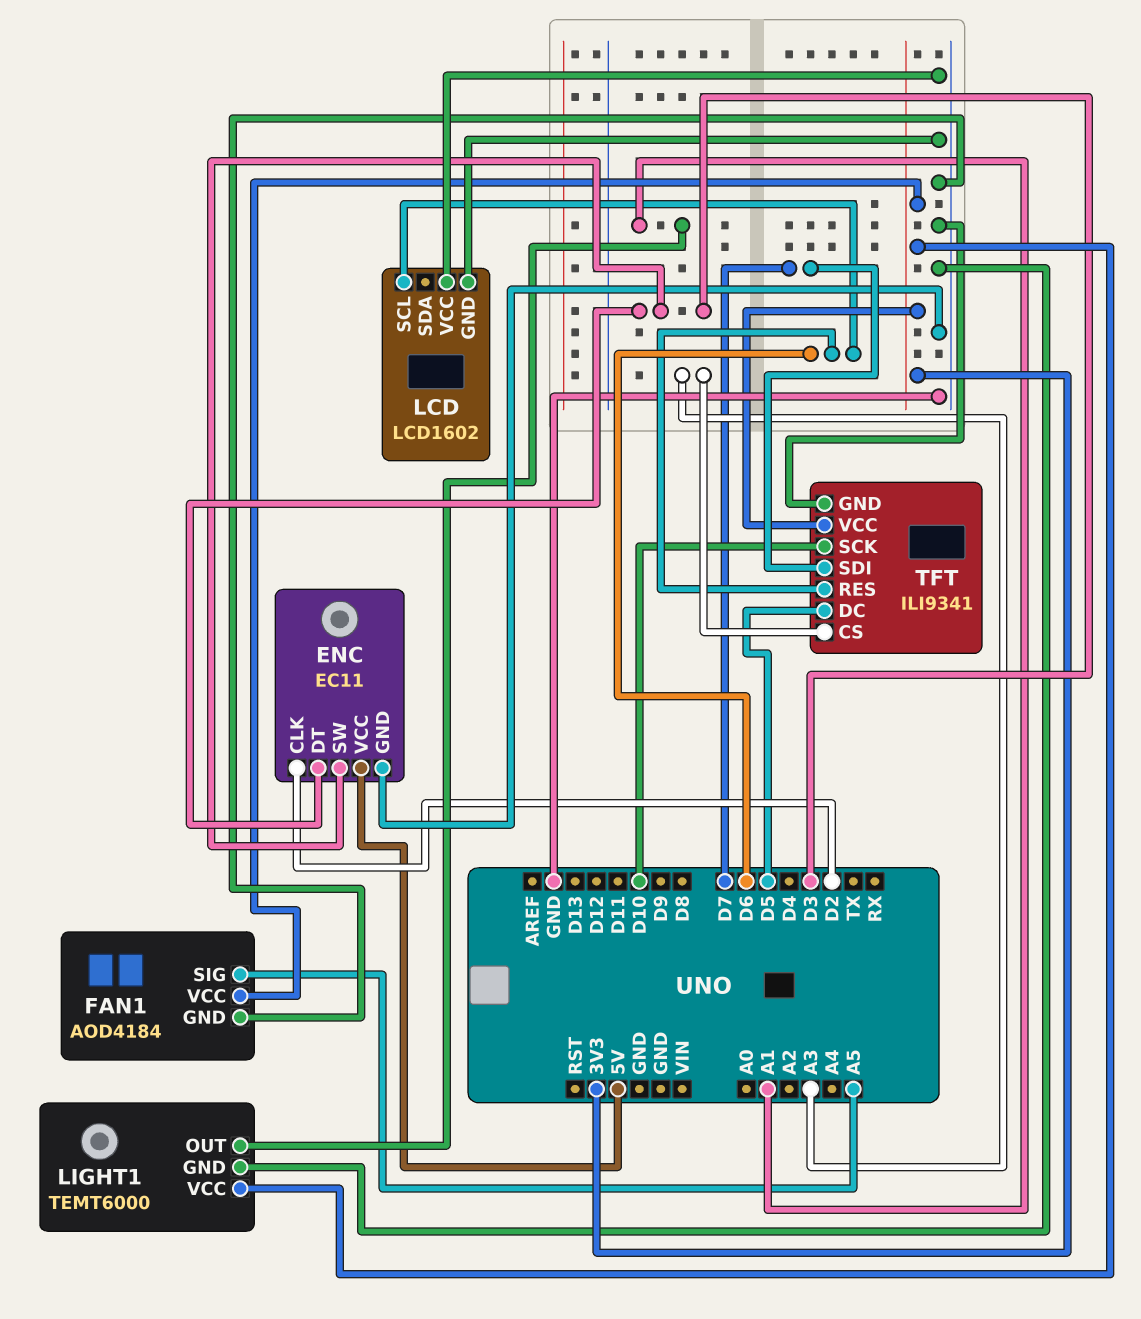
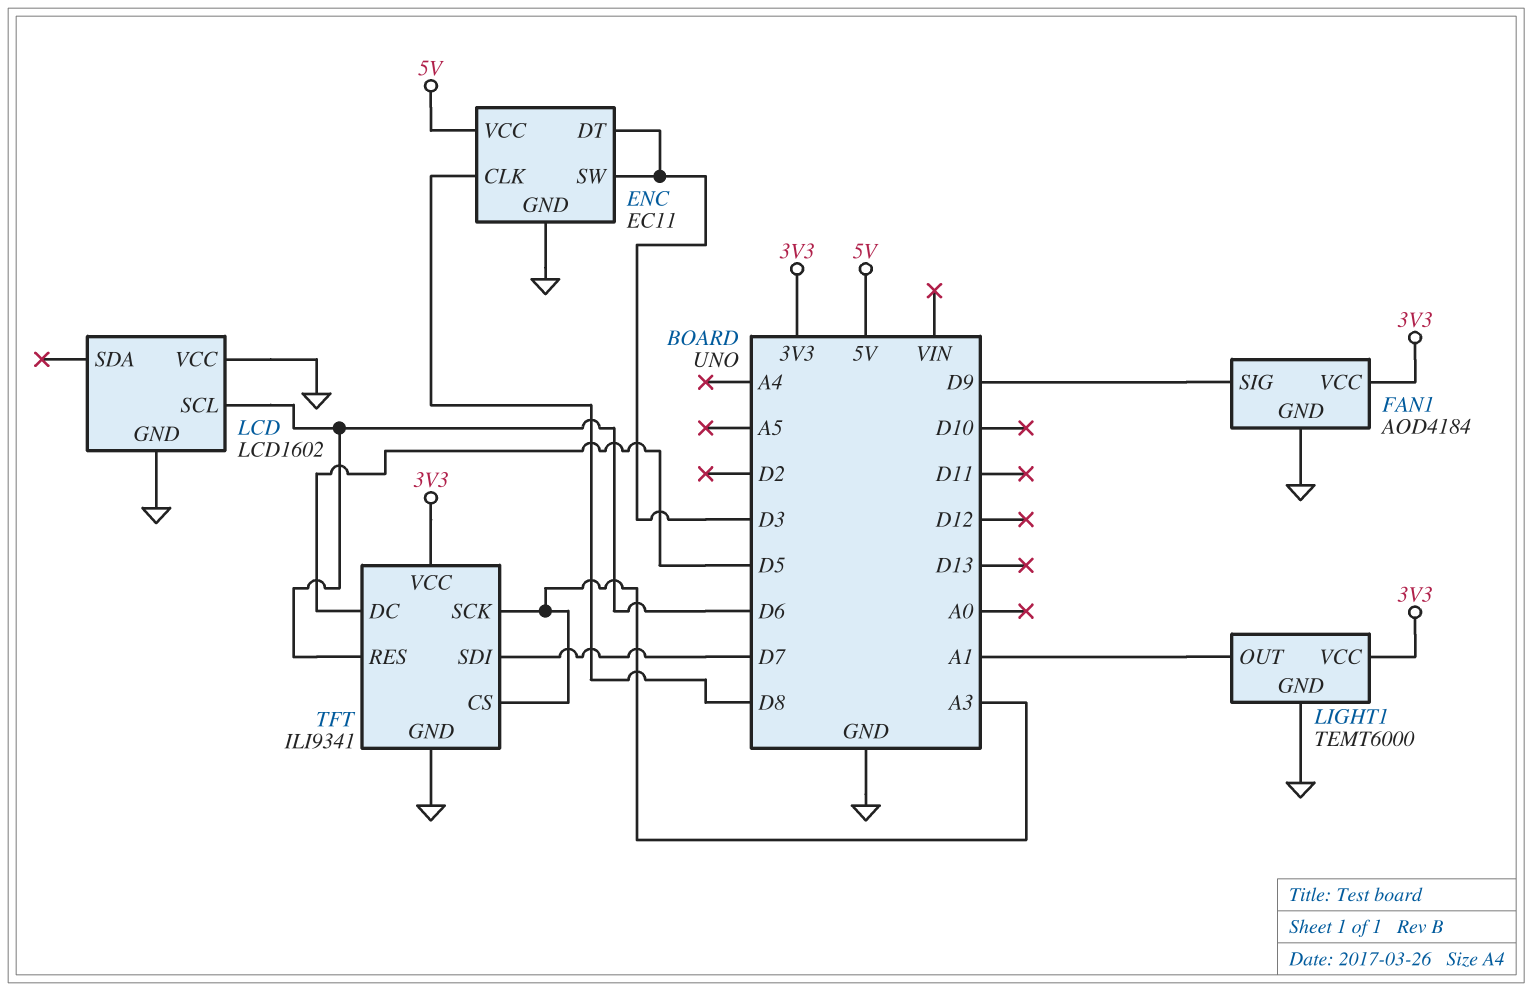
ENC pin CLK: D2 -> D8
FAN1 pin SIG: A5 -> D9
TFT pin SCK: D10 -> A3

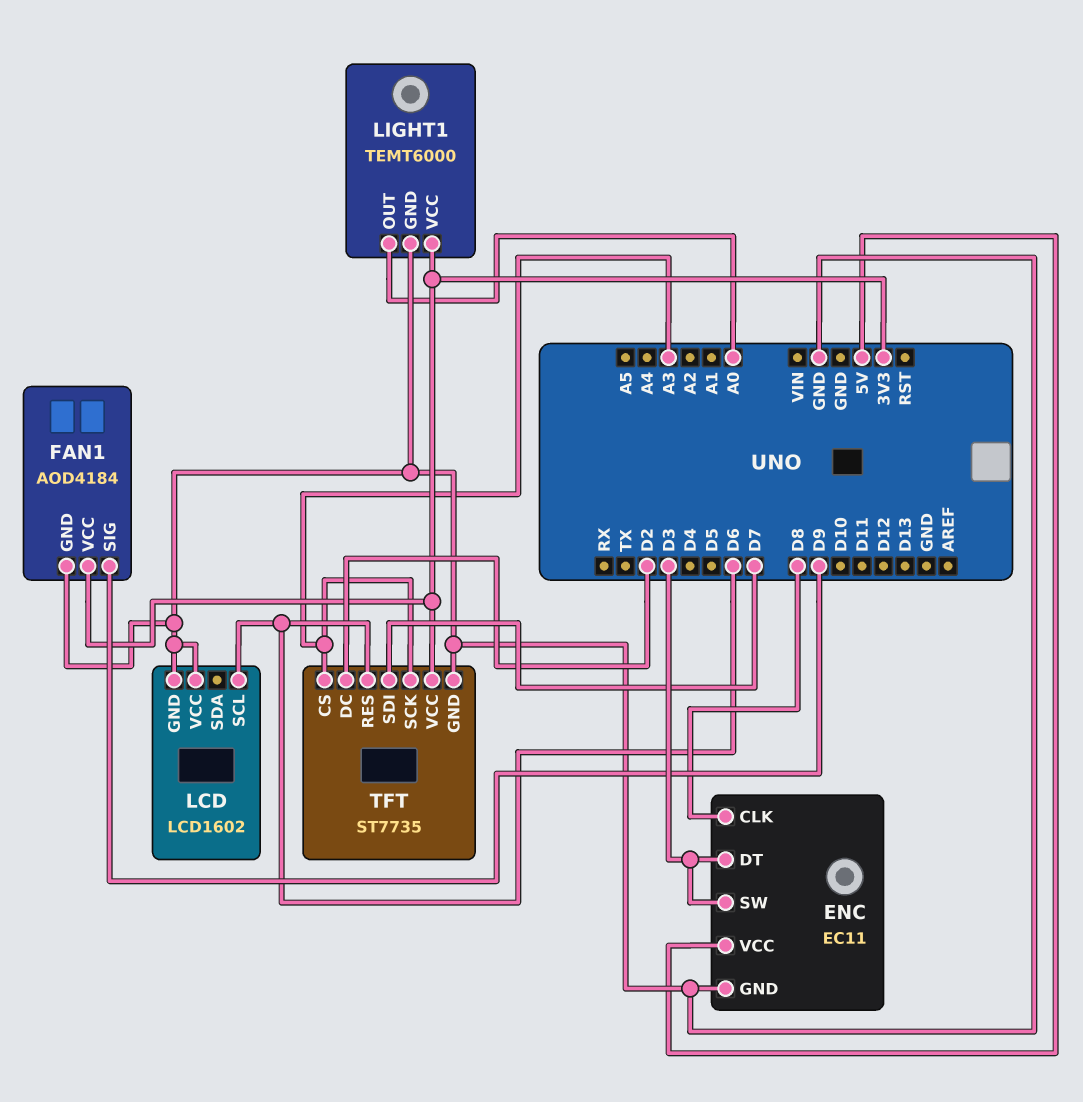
LIGHT1 pin OUT: A1 -> A0
TFT: ILI9341 -> ST7735
TFT pin DC: D5 -> D2

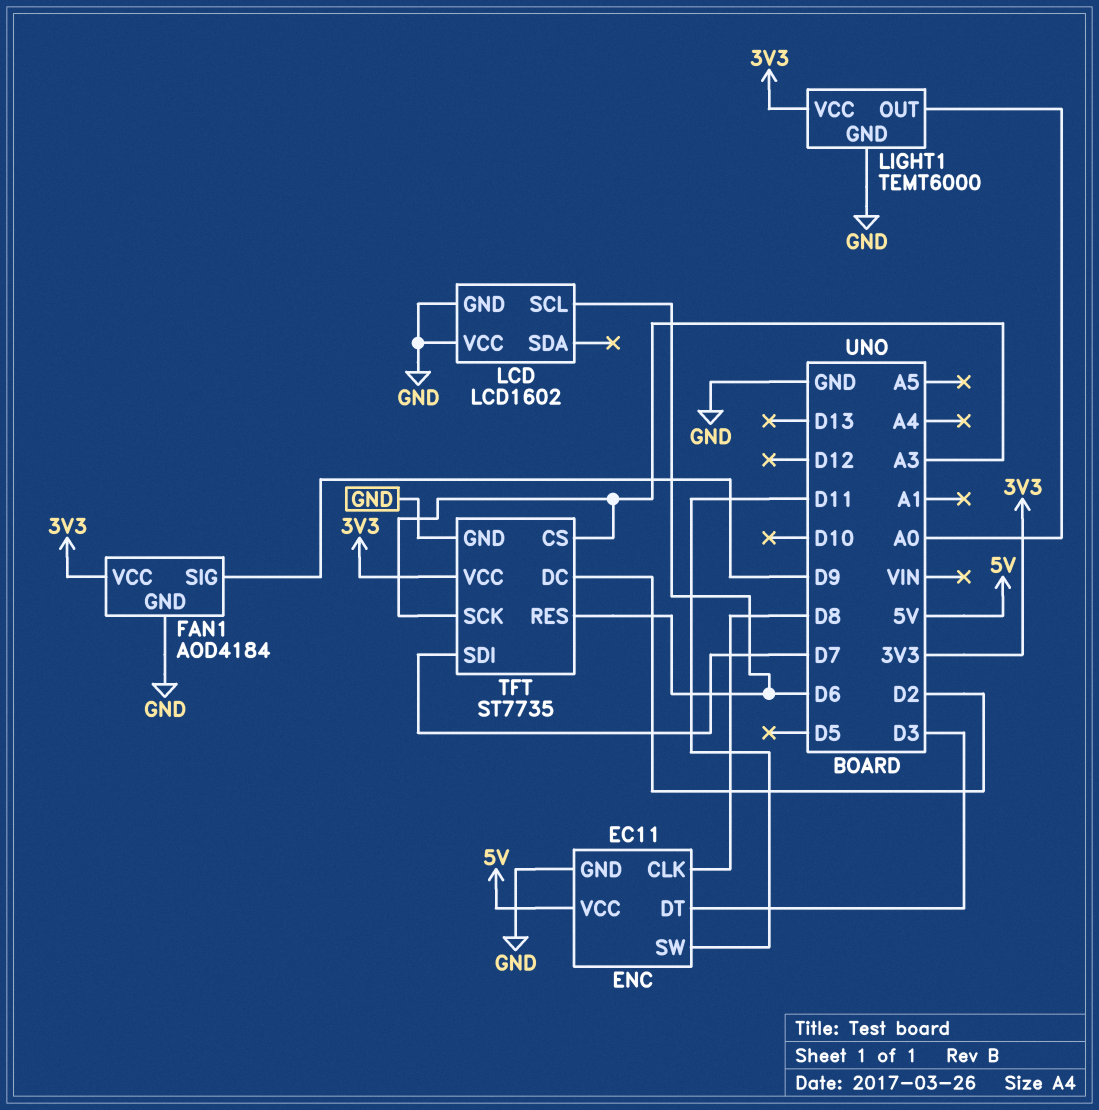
ENC pin SW: D3 -> D11

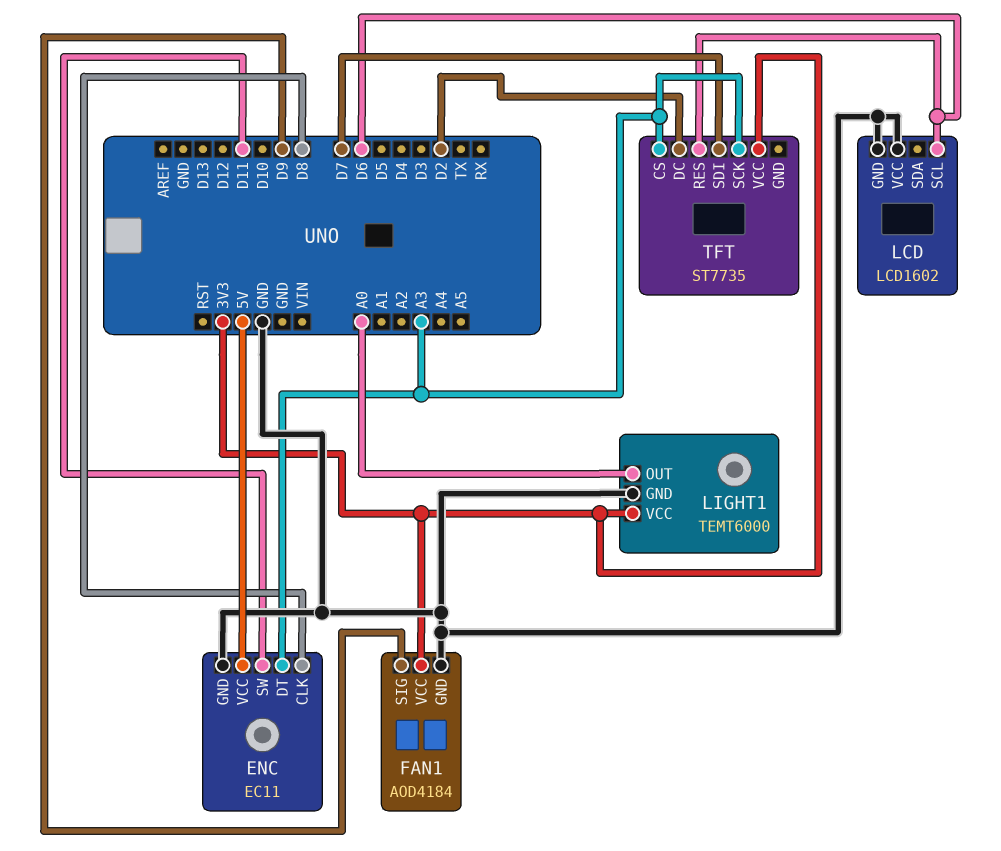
ENC pin DT: D3 -> A3
TFT pin GND: GND -> none

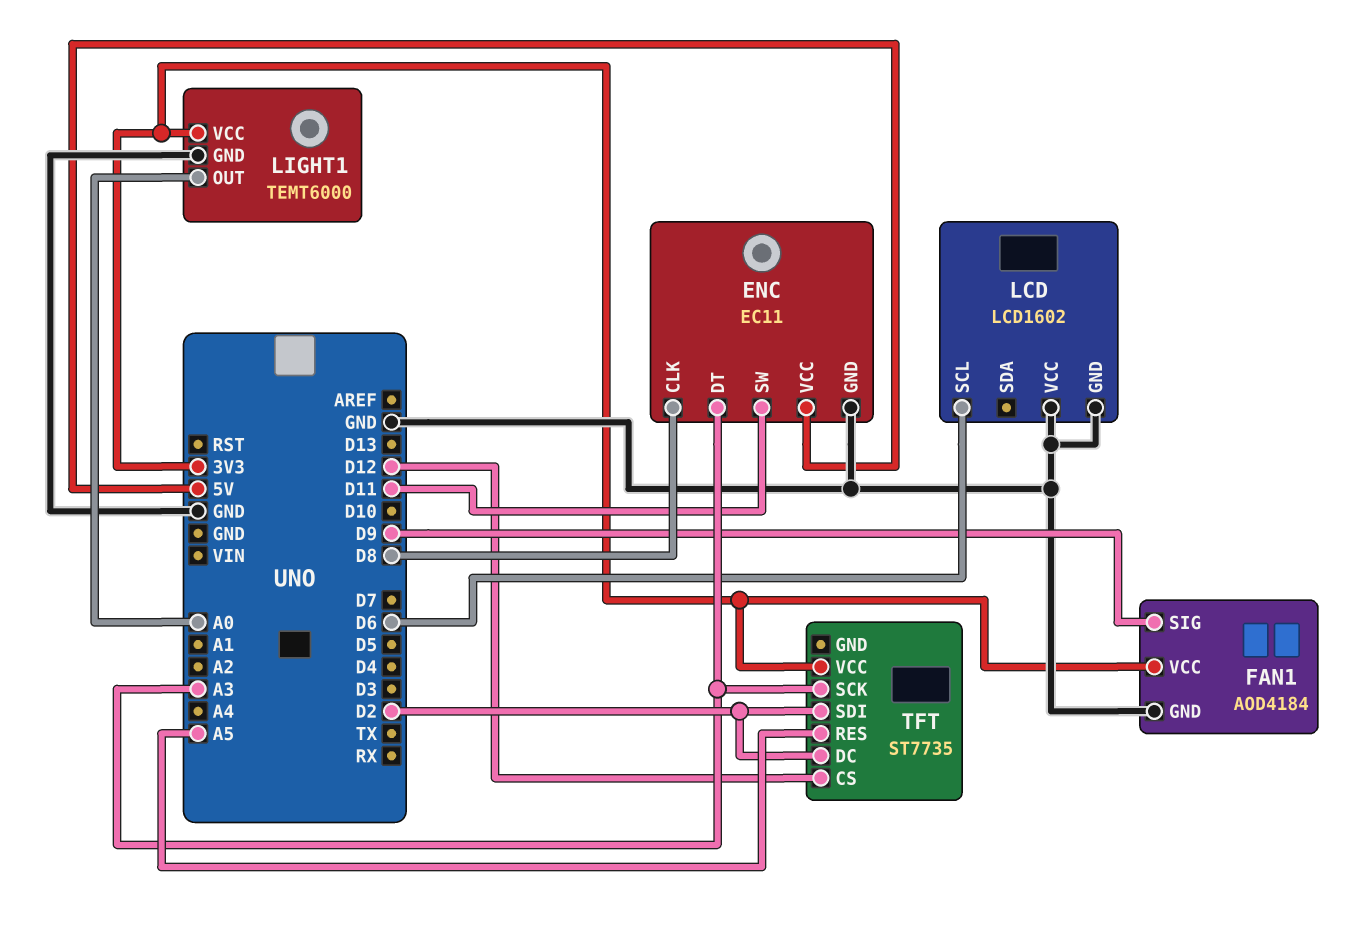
TFT pin CS: A3 -> D12
TFT pin RES: D6 -> A5
TFT pin SDI: D7 -> D2

